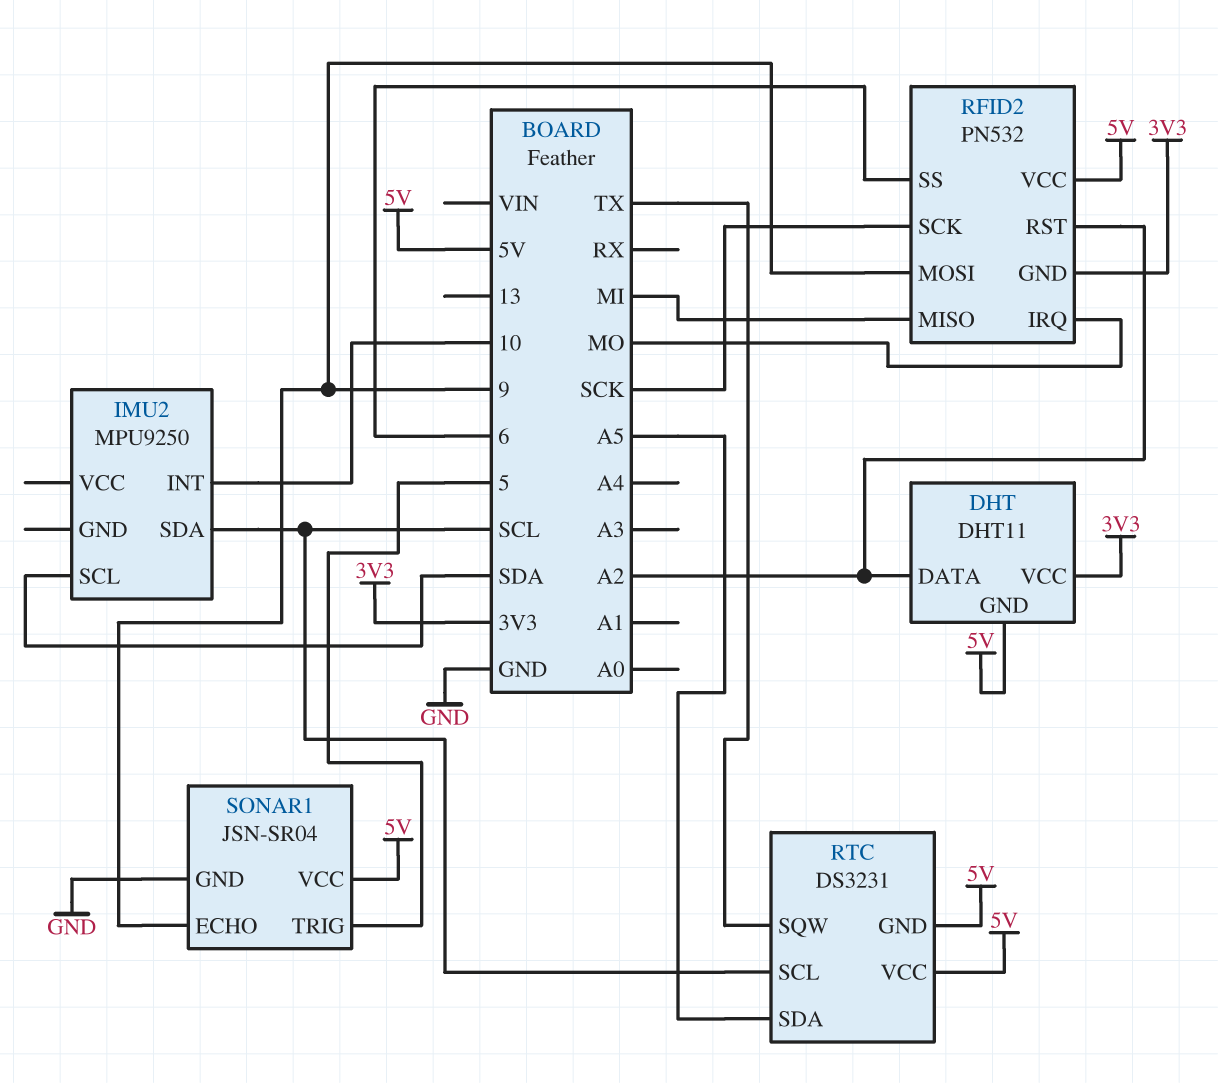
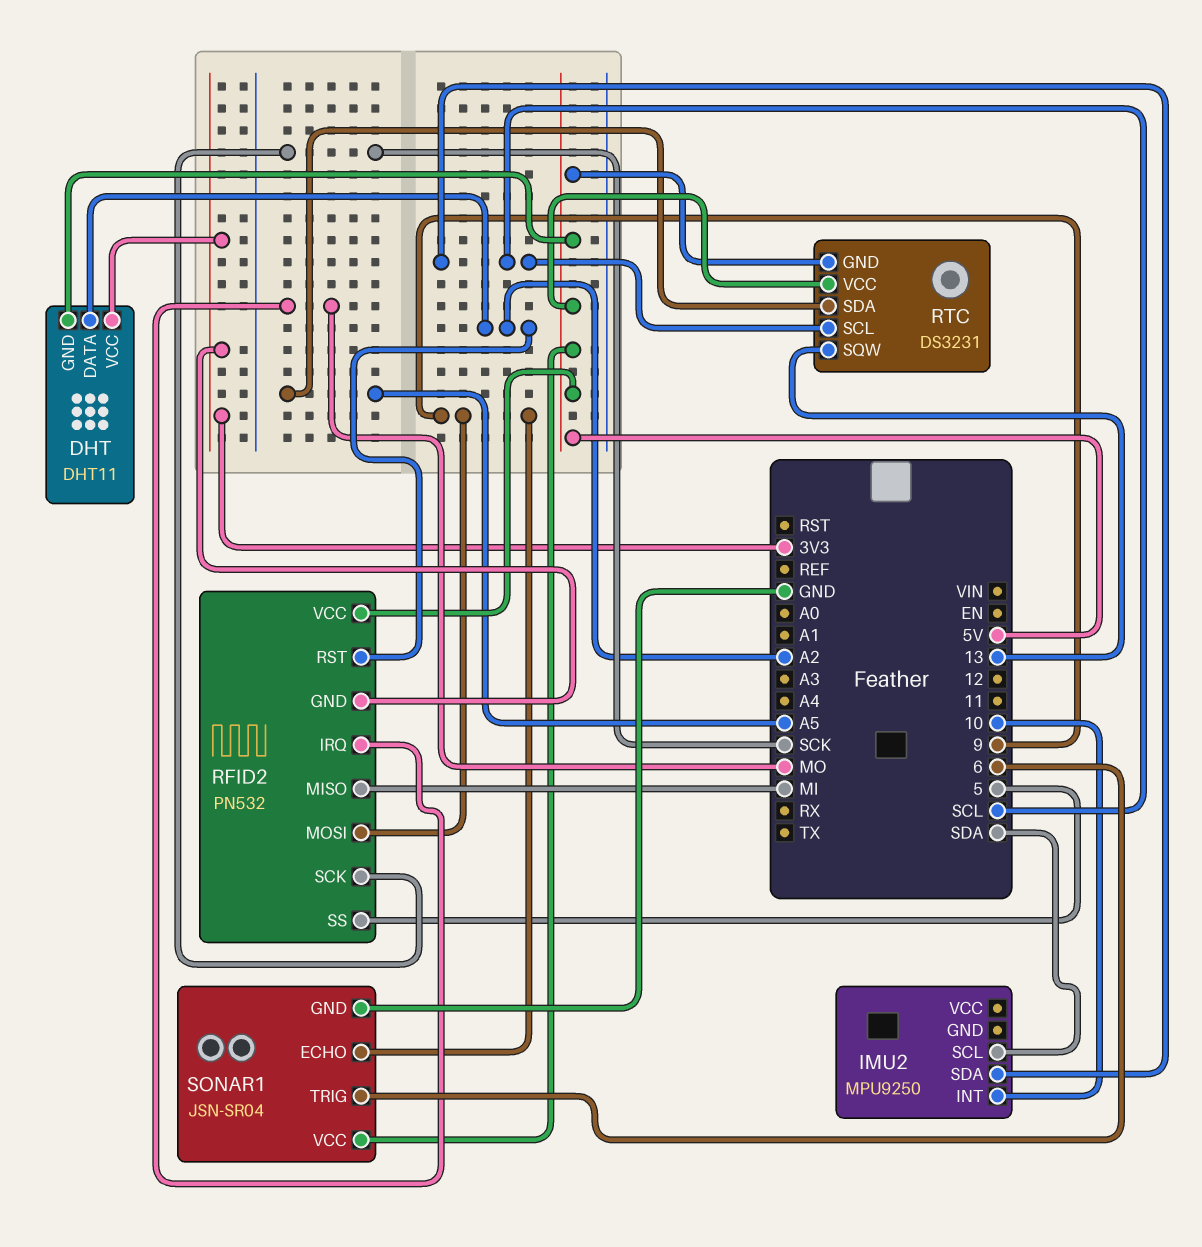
RFID2 pin SS: 6 -> 5
RTC pin SQW: TX -> 13
SONAR1 pin TRIG: 5 -> 6

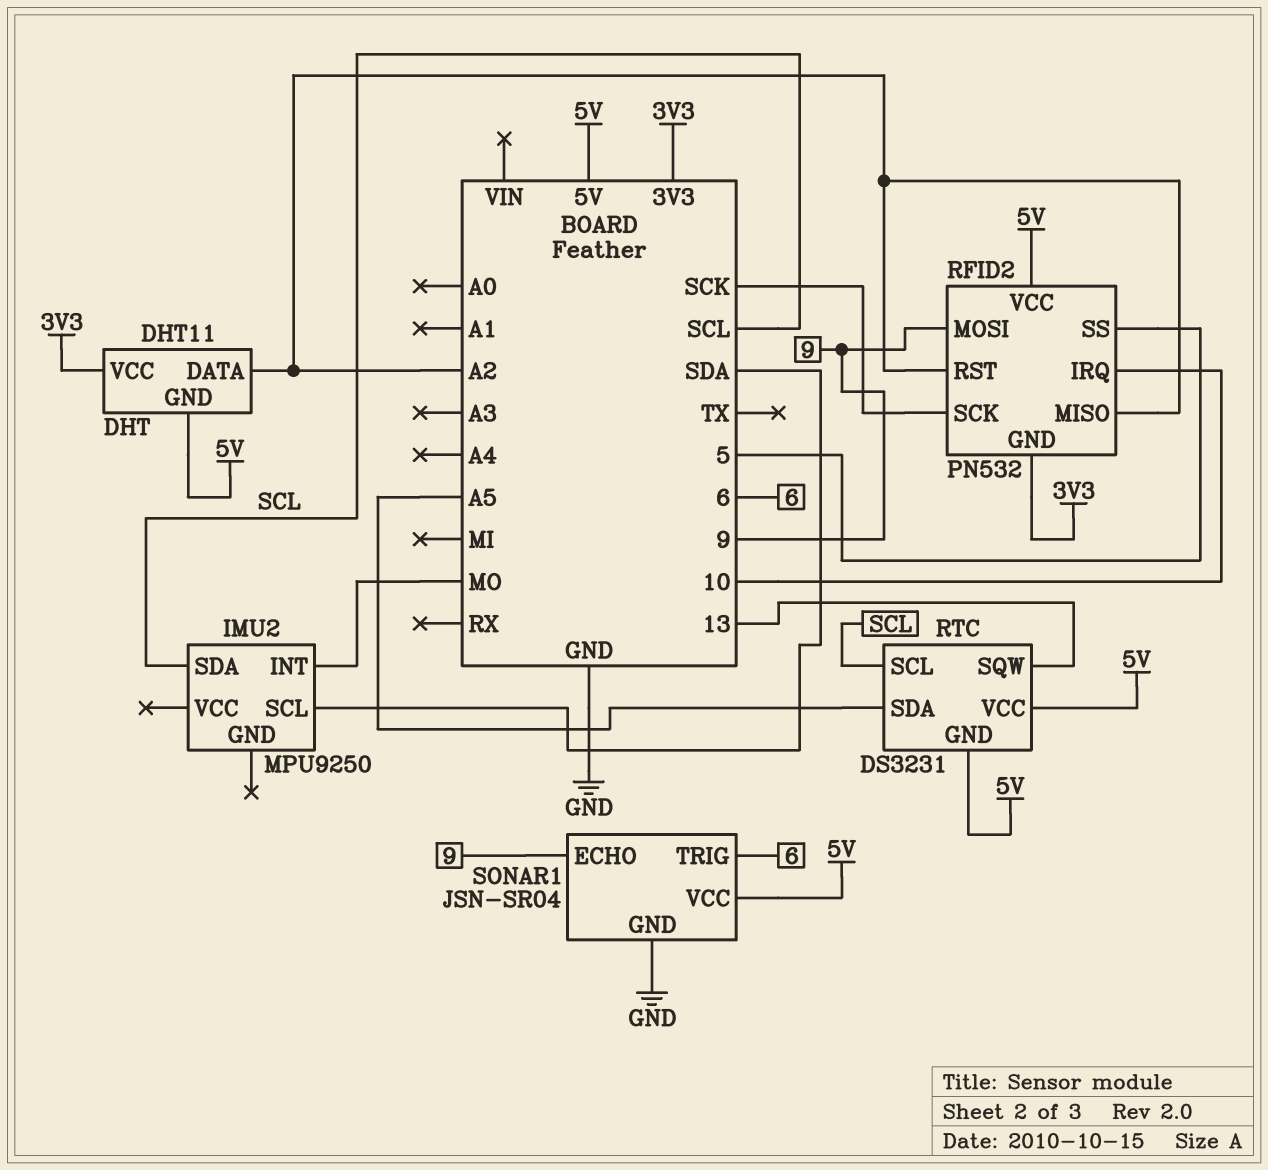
IMU2 pin INT: 10 -> MO
RFID2 pin IRQ: MO -> 10
RFID2 pin MISO: MI -> A2

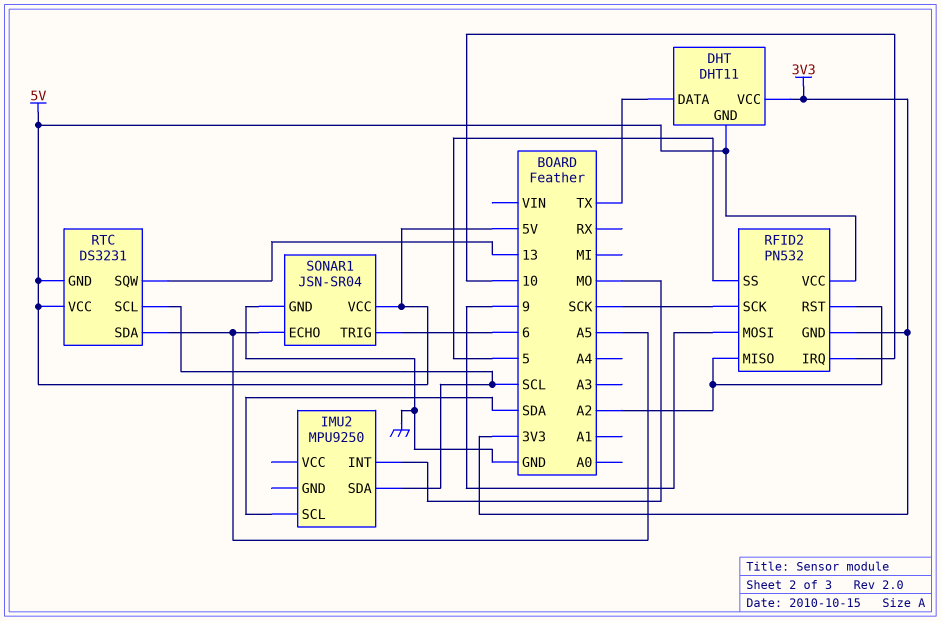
DHT pin DATA: A2 -> TX
SONAR1 pin ECHO: 9 -> A5

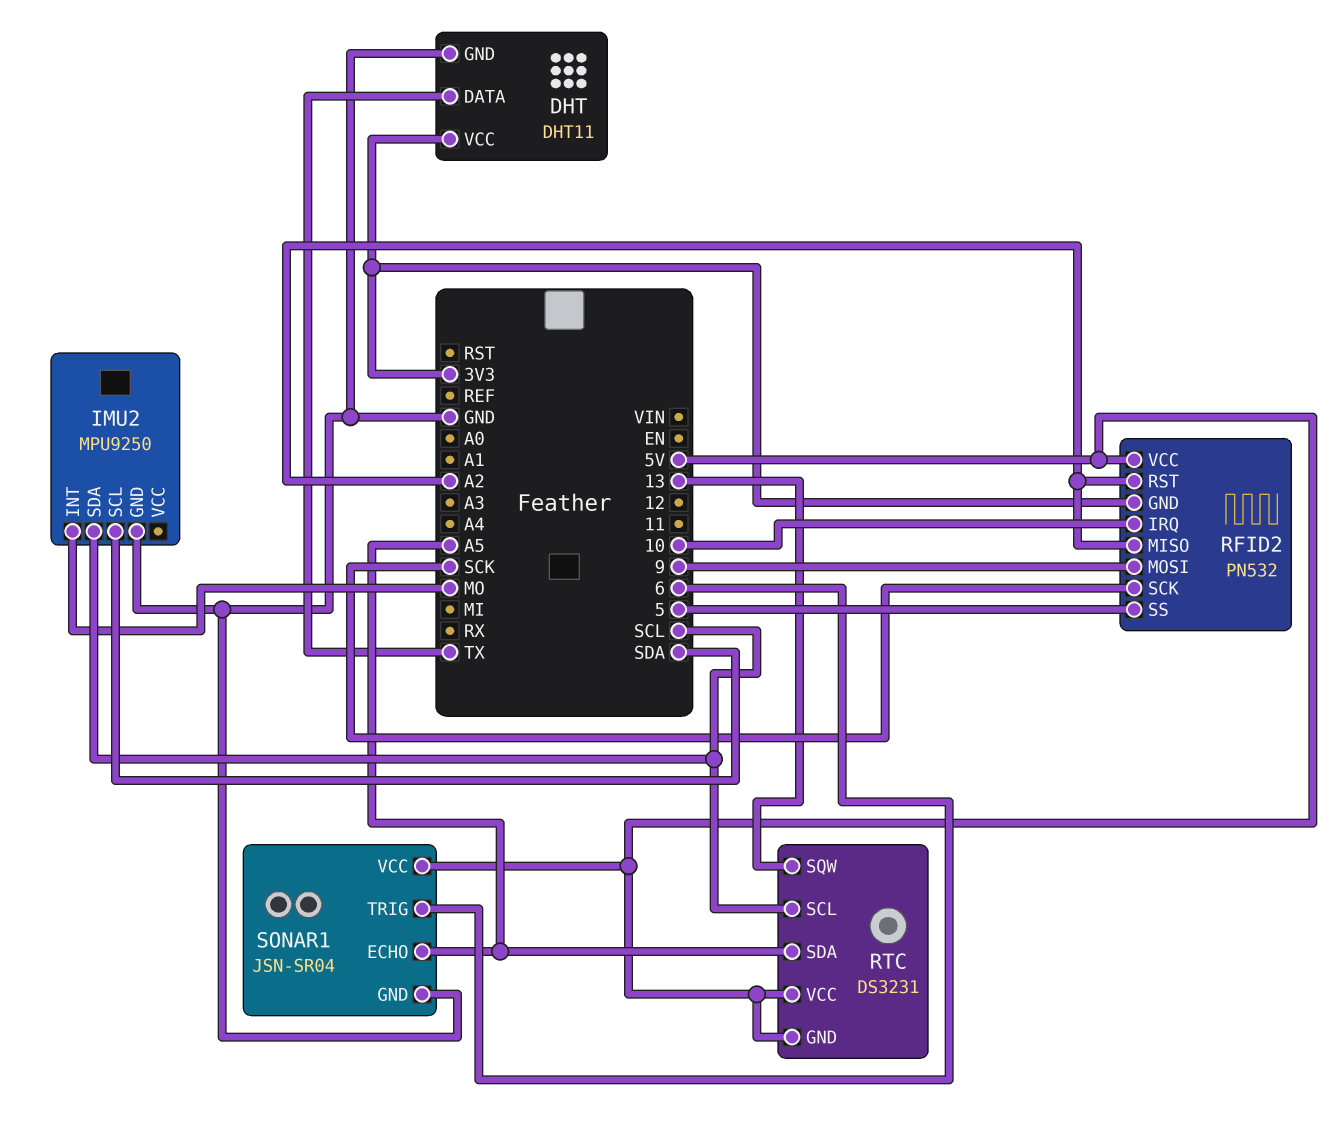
DHT pin GND: 5V -> GND
IMU2 pin GND: none -> GND

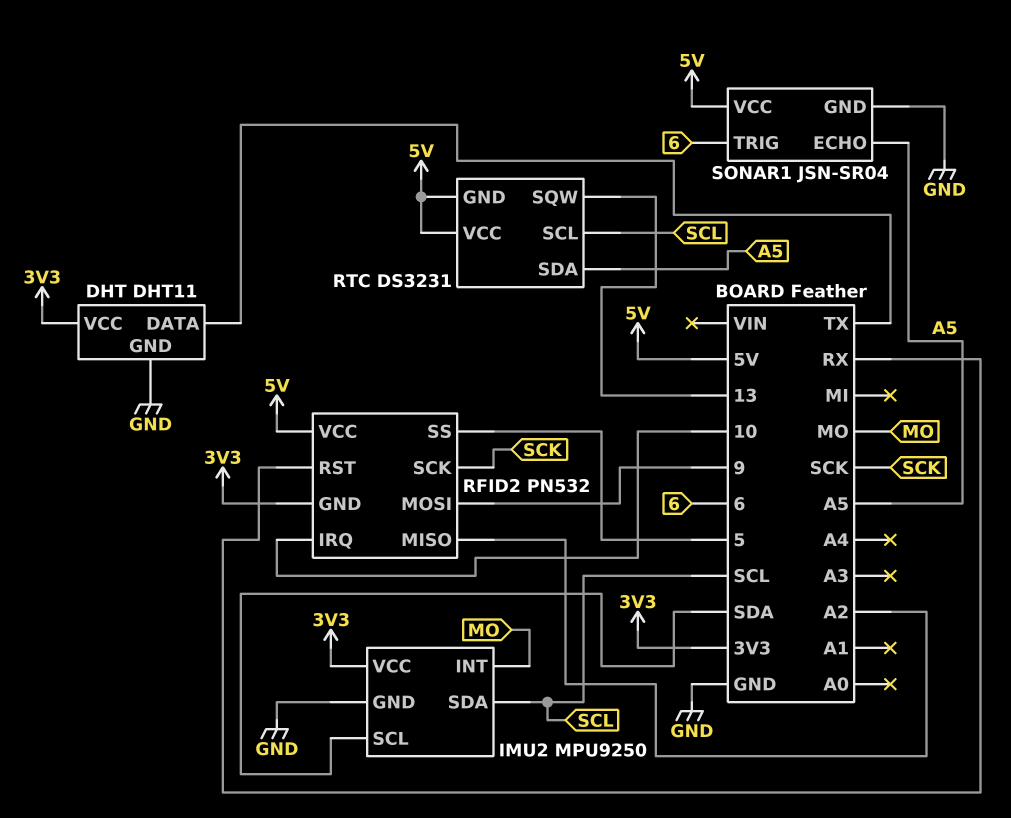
IMU2 pin VCC: none -> 3V3
RFID2 pin RST: A2 -> RX

